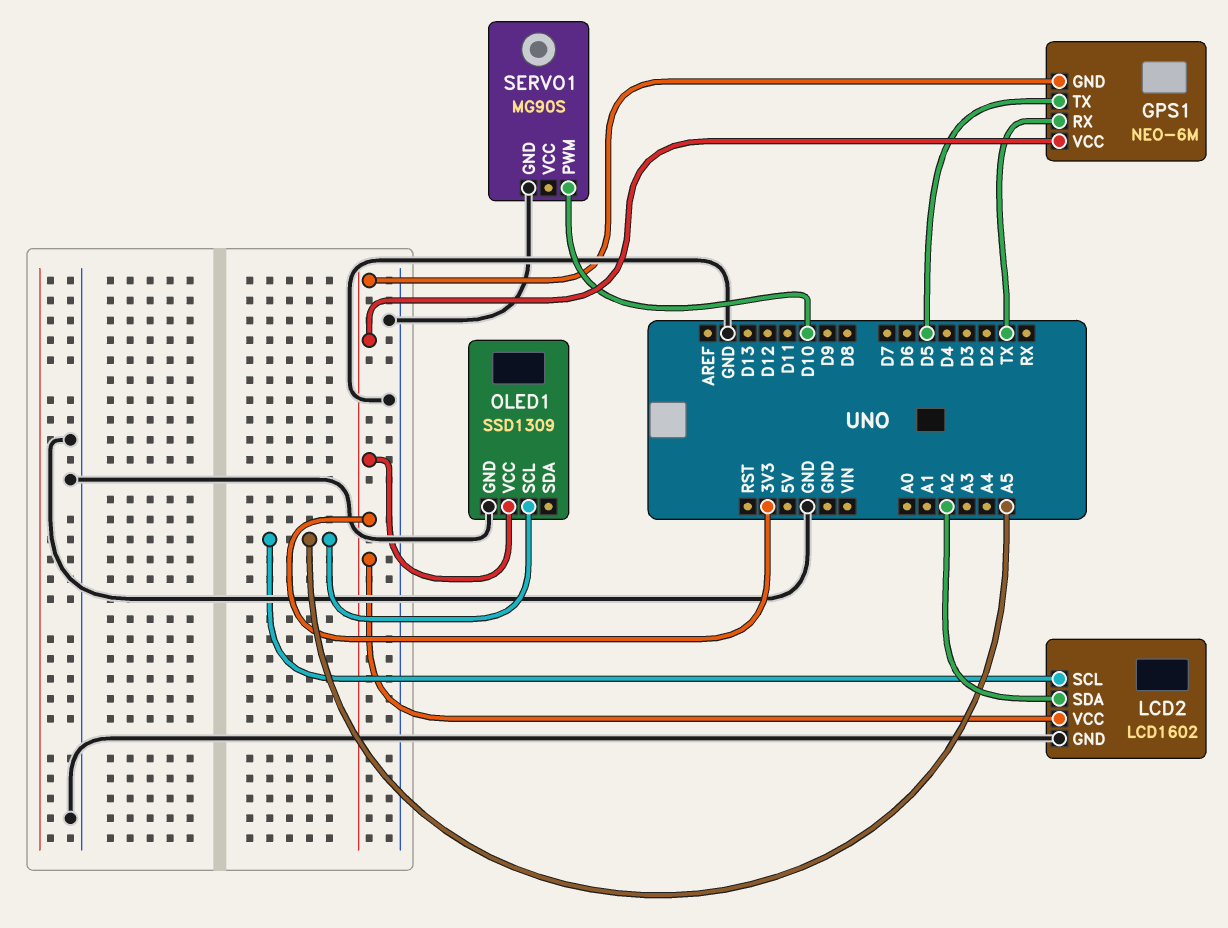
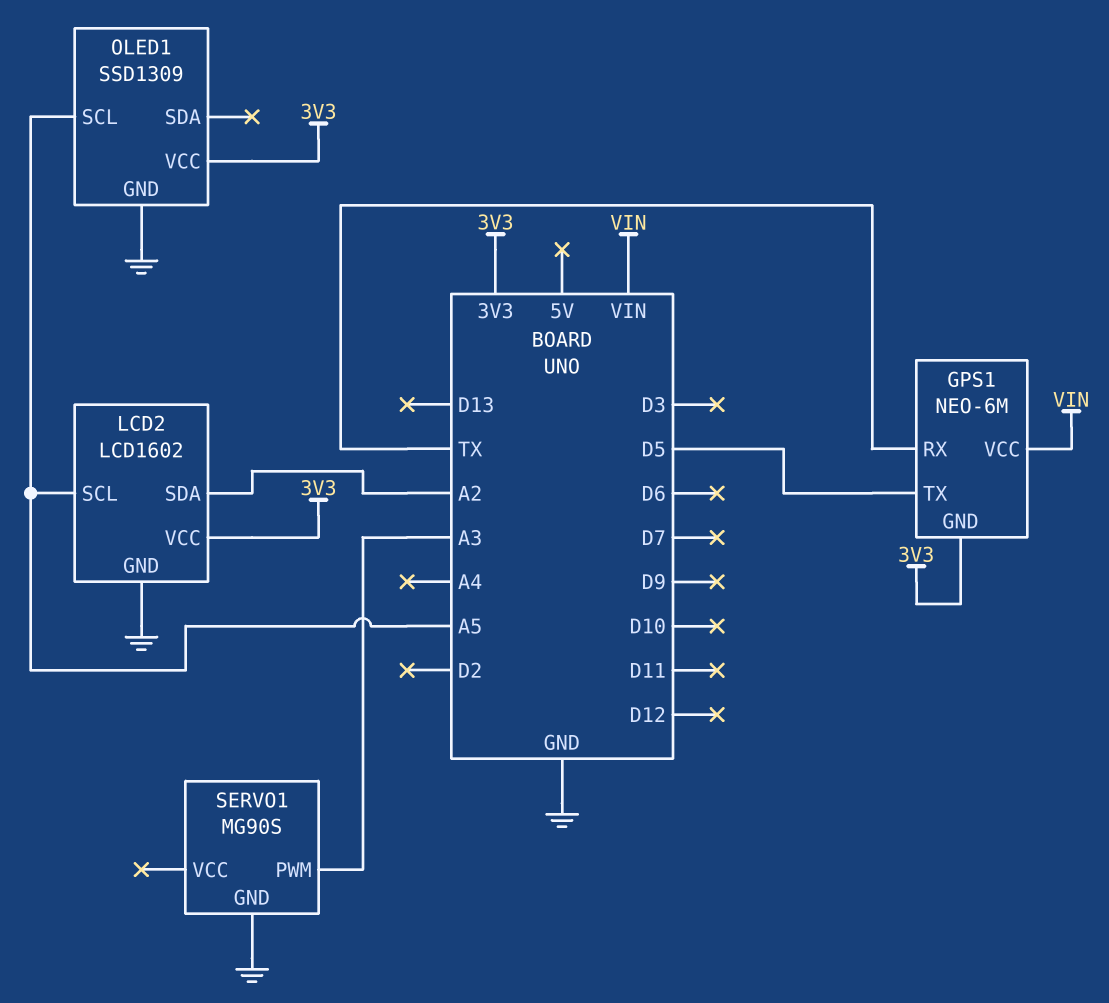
GPS1 pin VCC: 3V3 -> VIN
SERVO1 pin PWM: D10 -> A3

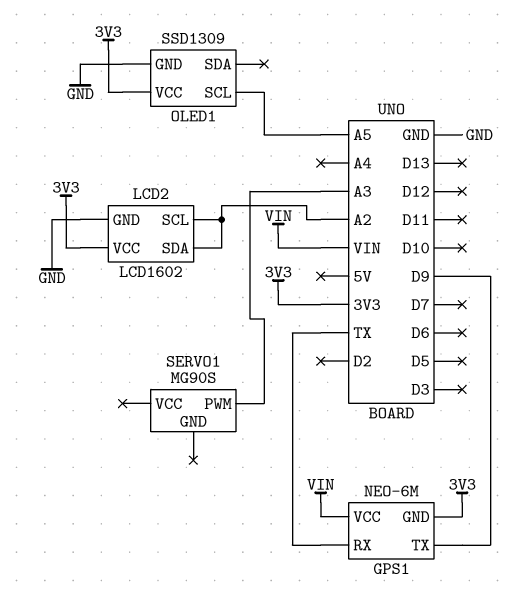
GPS1 pin TX: D5 -> D9
LCD2 pin SCL: A5 -> A2
SERVO1 pin GND: GND -> none

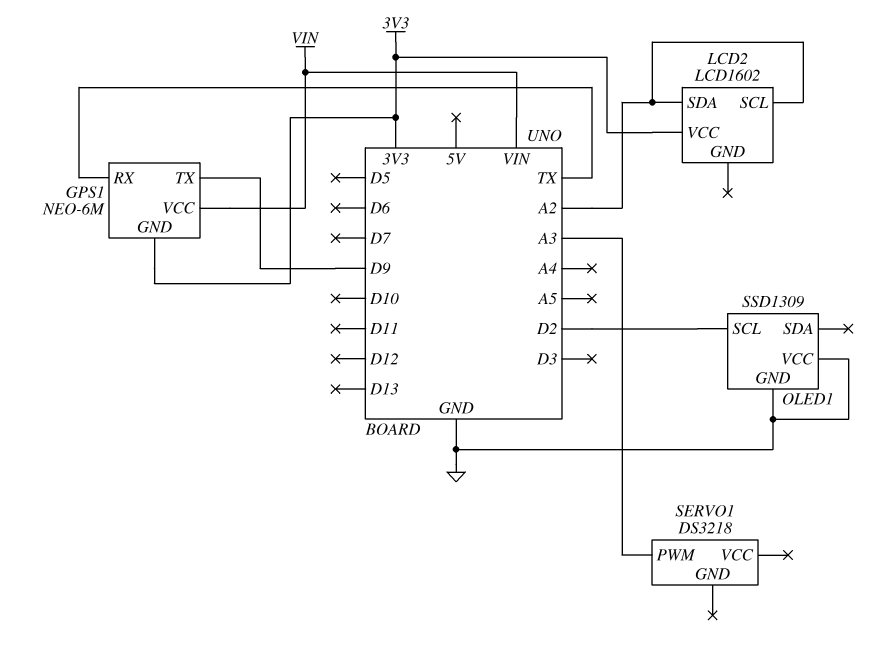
LCD2 pin GND: GND -> none
OLED1 pin SCL: A5 -> D2
OLED1 pin VCC: 3V3 -> GND
SERVO1: MG90S -> DS3218

